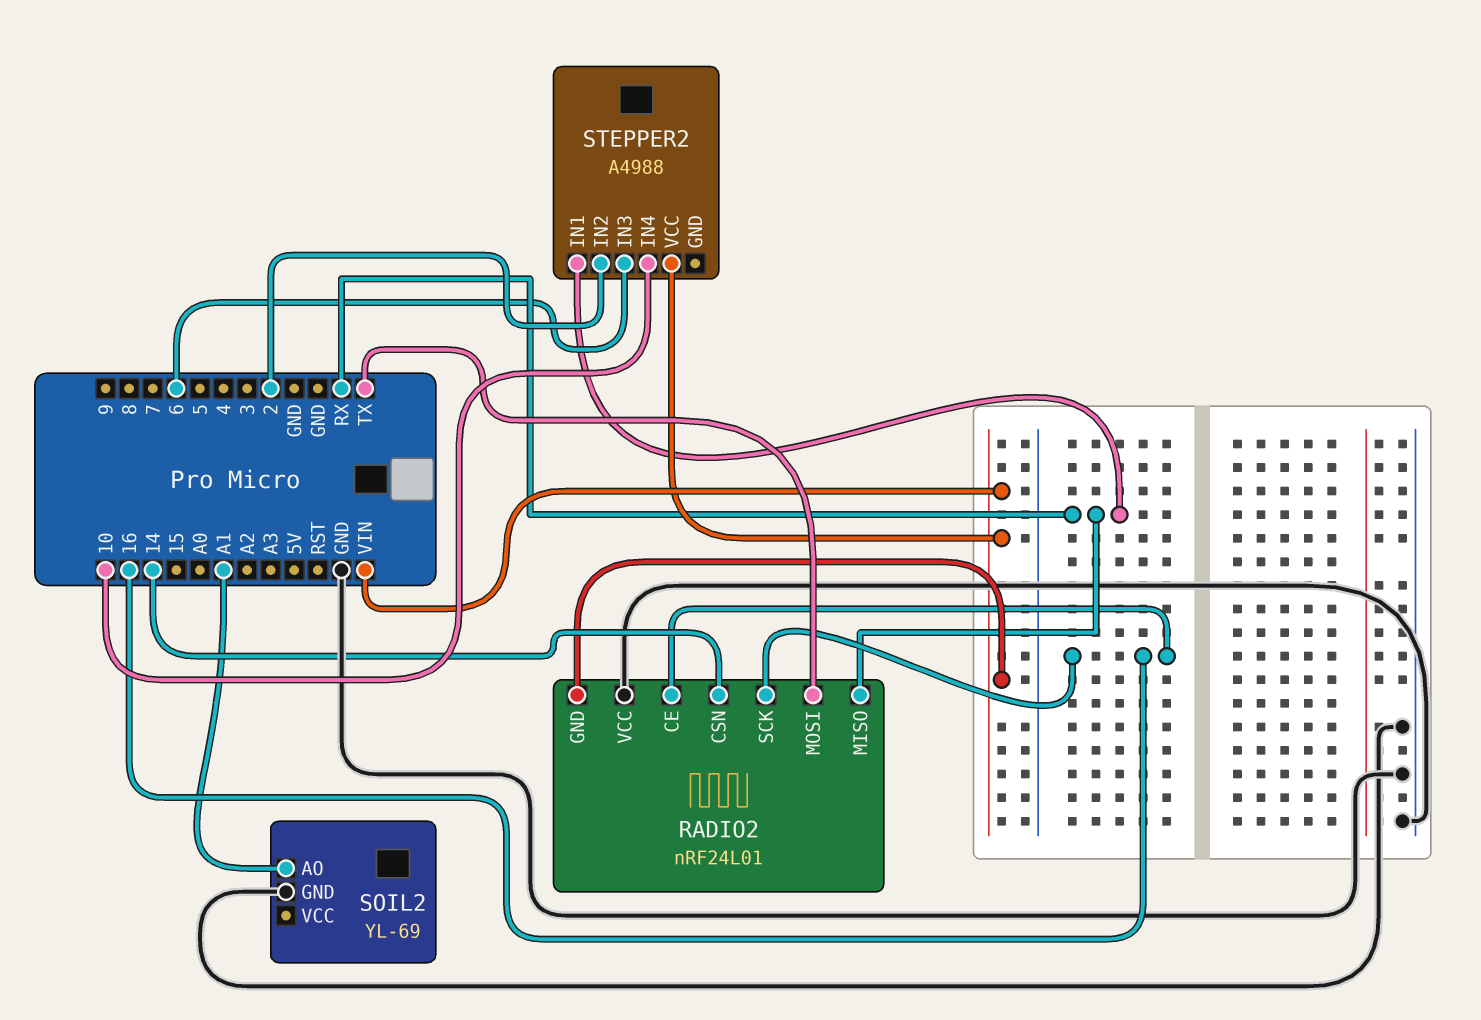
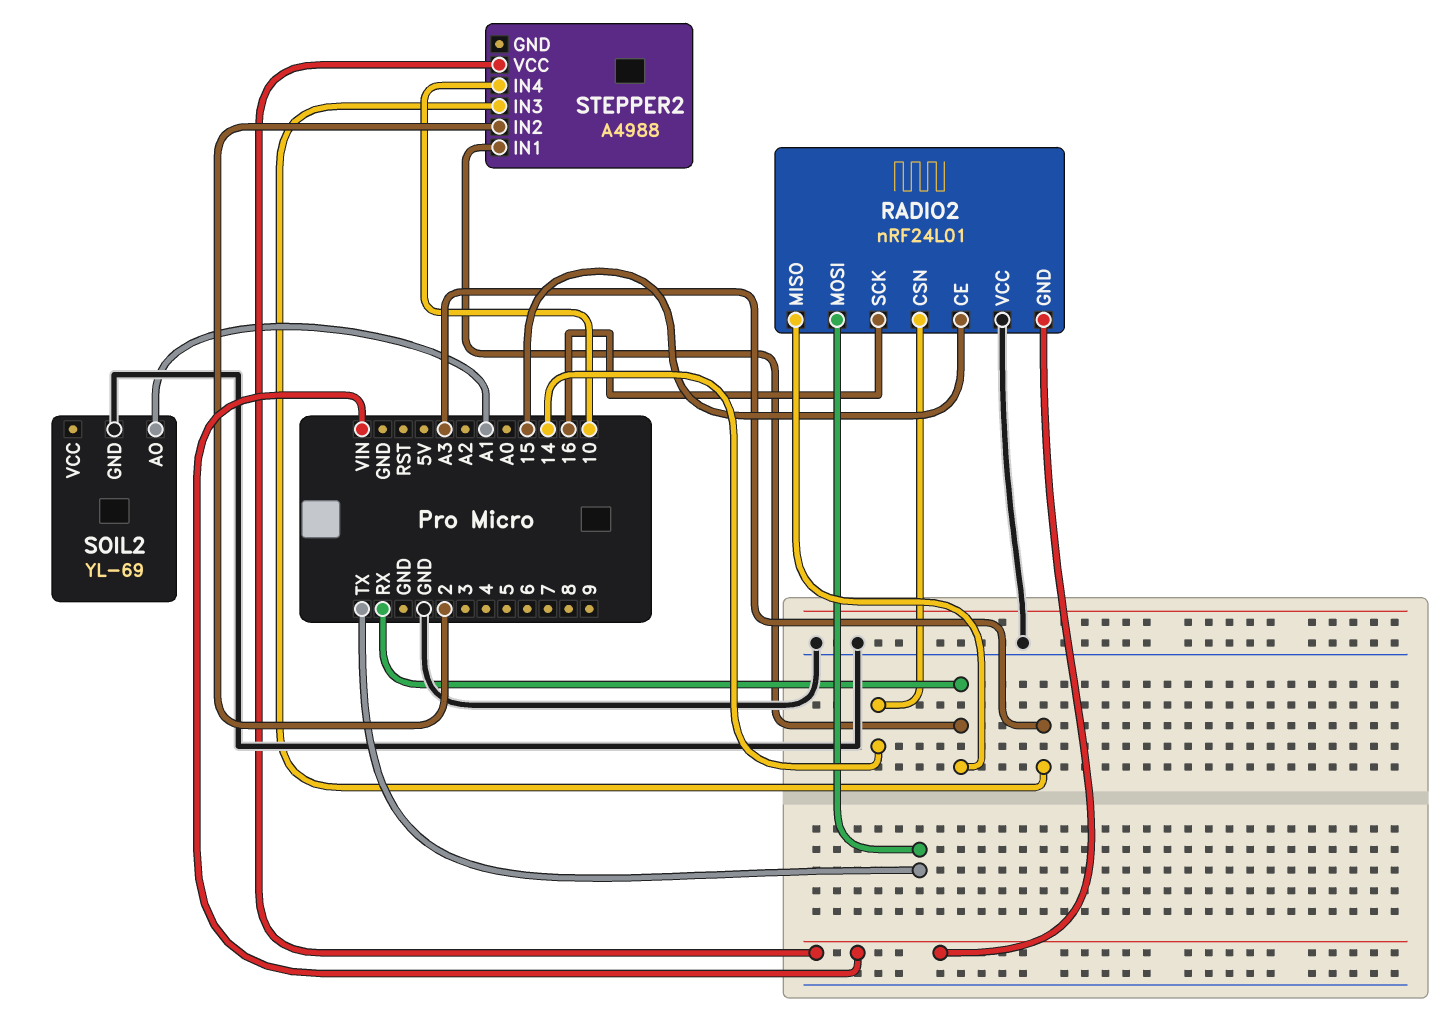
RADIO2 pin CE: 16 -> 15
STEPPER2 pin IN3: 6 -> A3

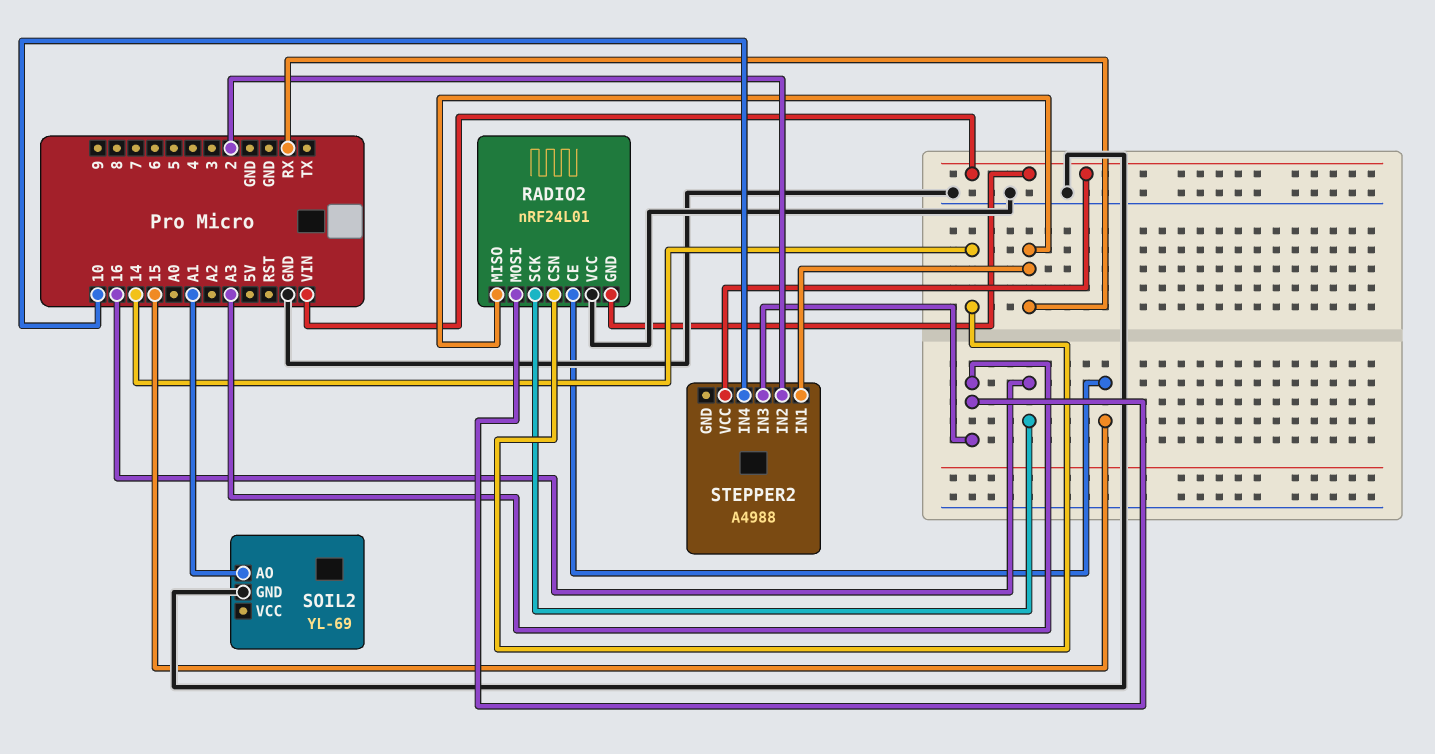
RADIO2 pin MOSI: TX -> A3

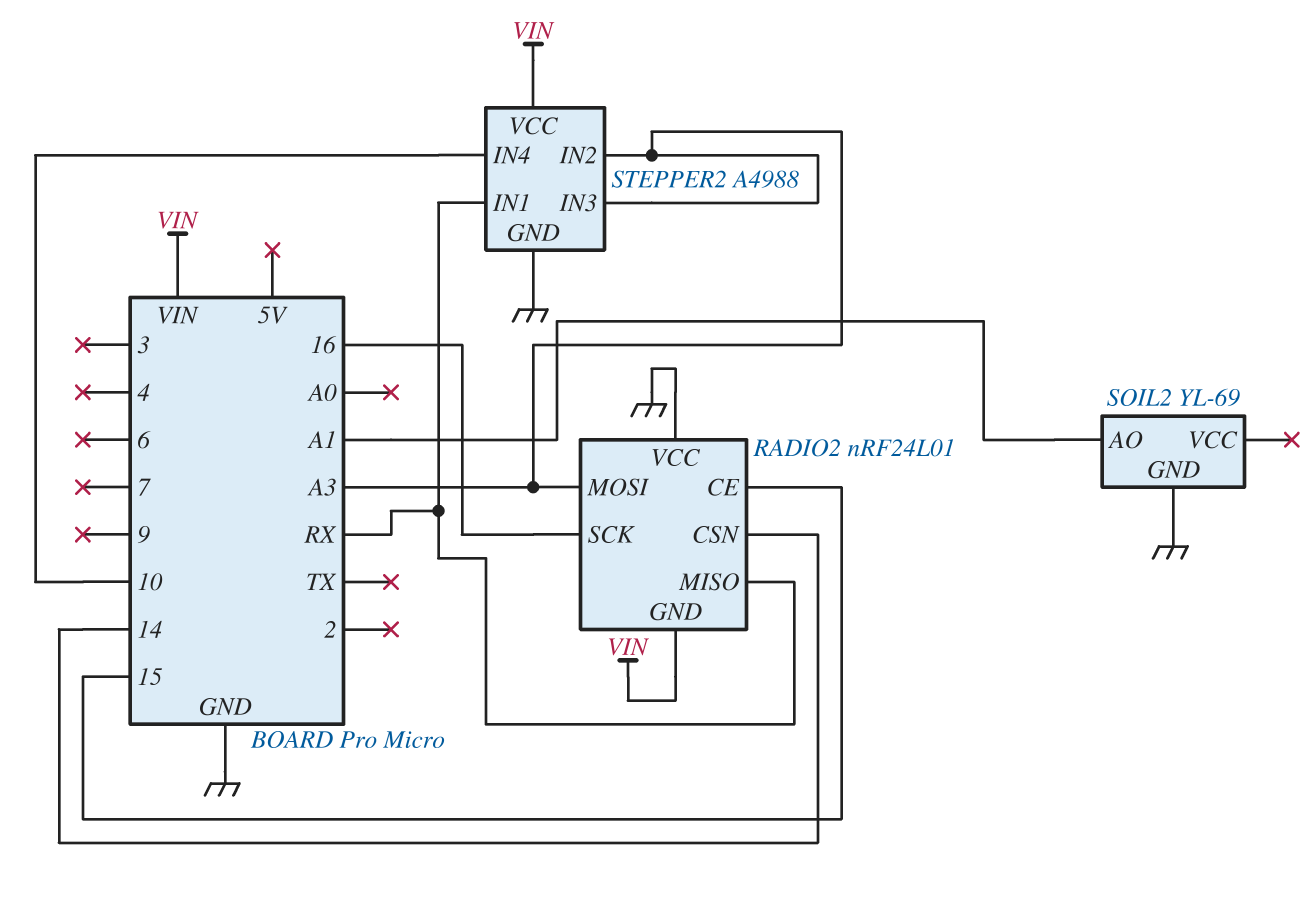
STEPPER2 pin GND: none -> GND
STEPPER2 pin IN2: 2 -> A3

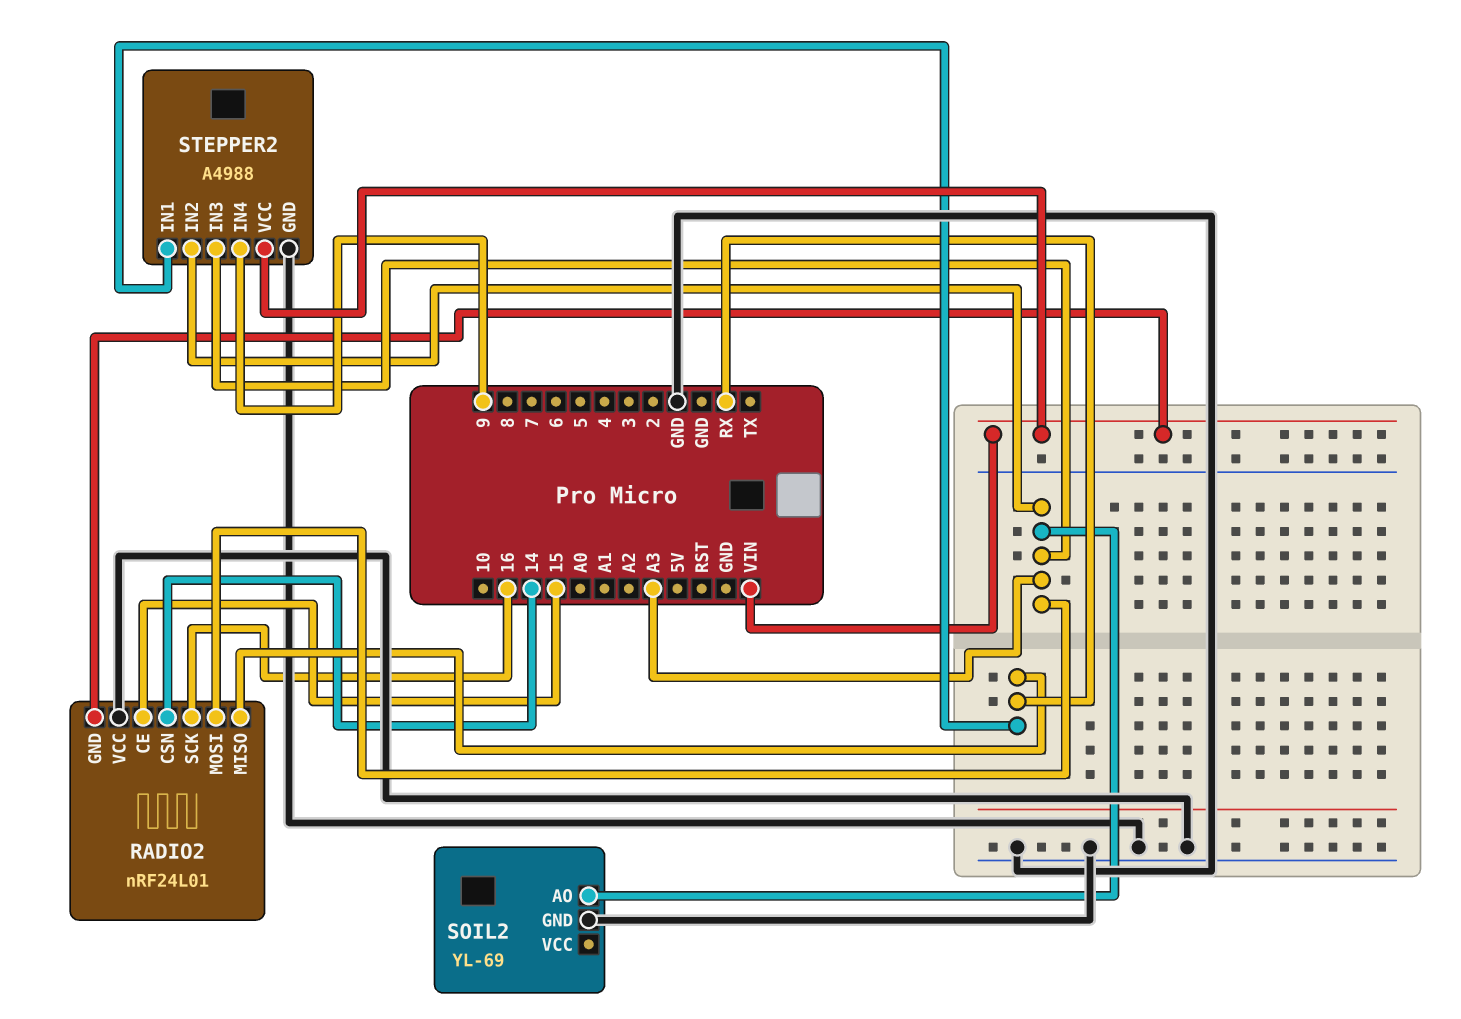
SOIL2 pin AO: A1 -> A3
STEPPER2 pin IN4: 10 -> 9

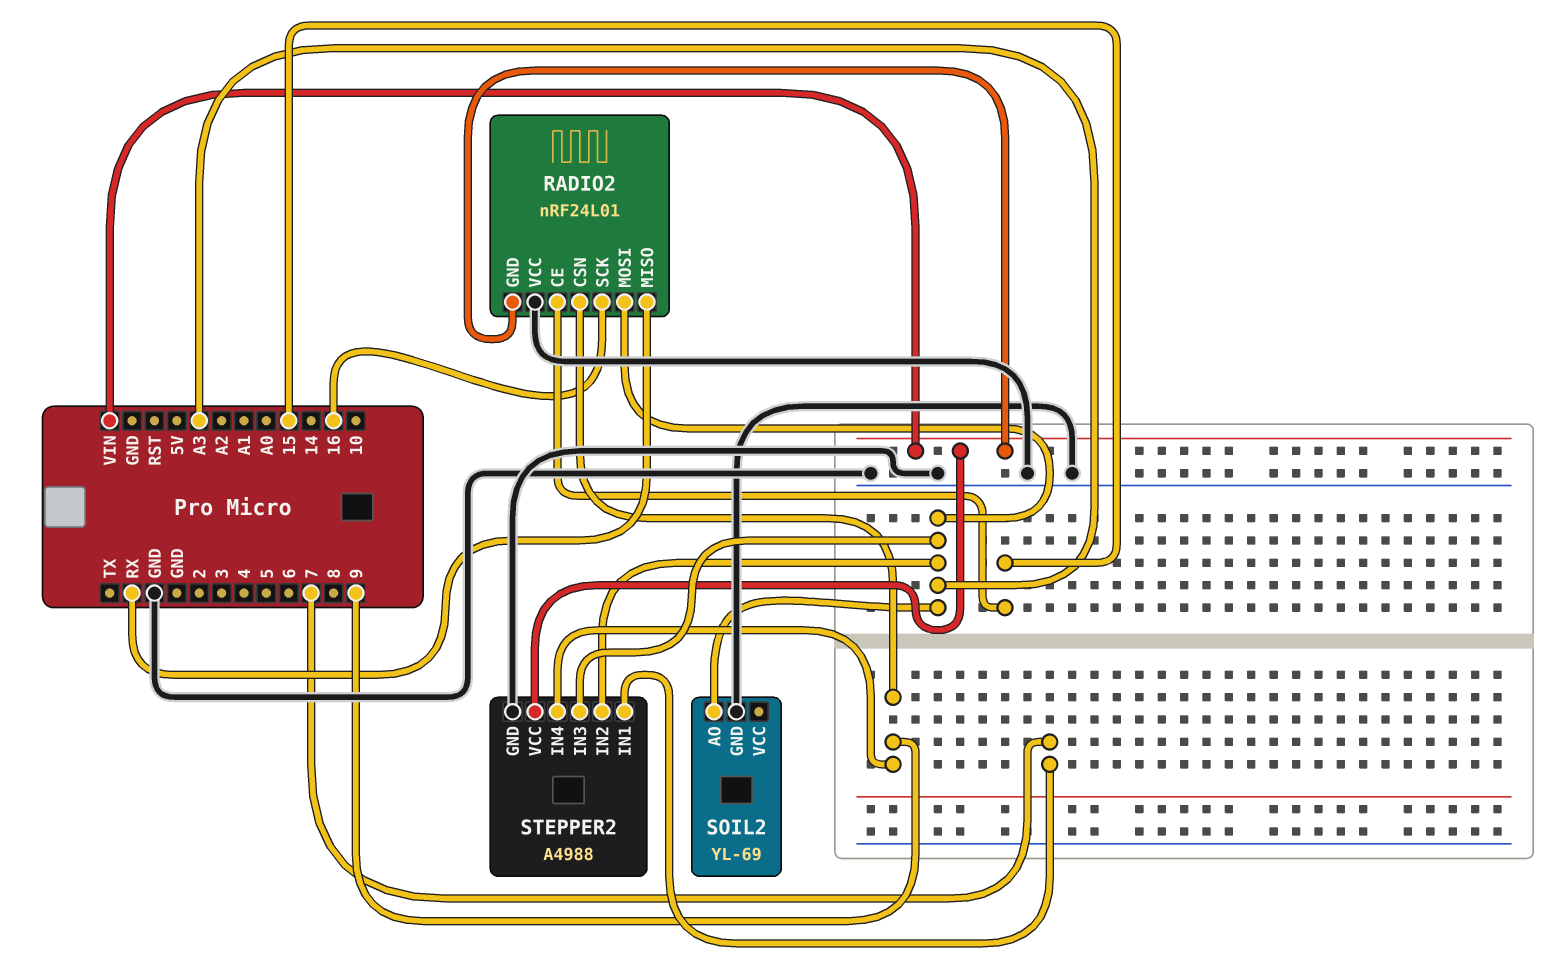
RADIO2 pin CSN: 14 -> 9
STEPPER2 pin IN1: RX -> 7

